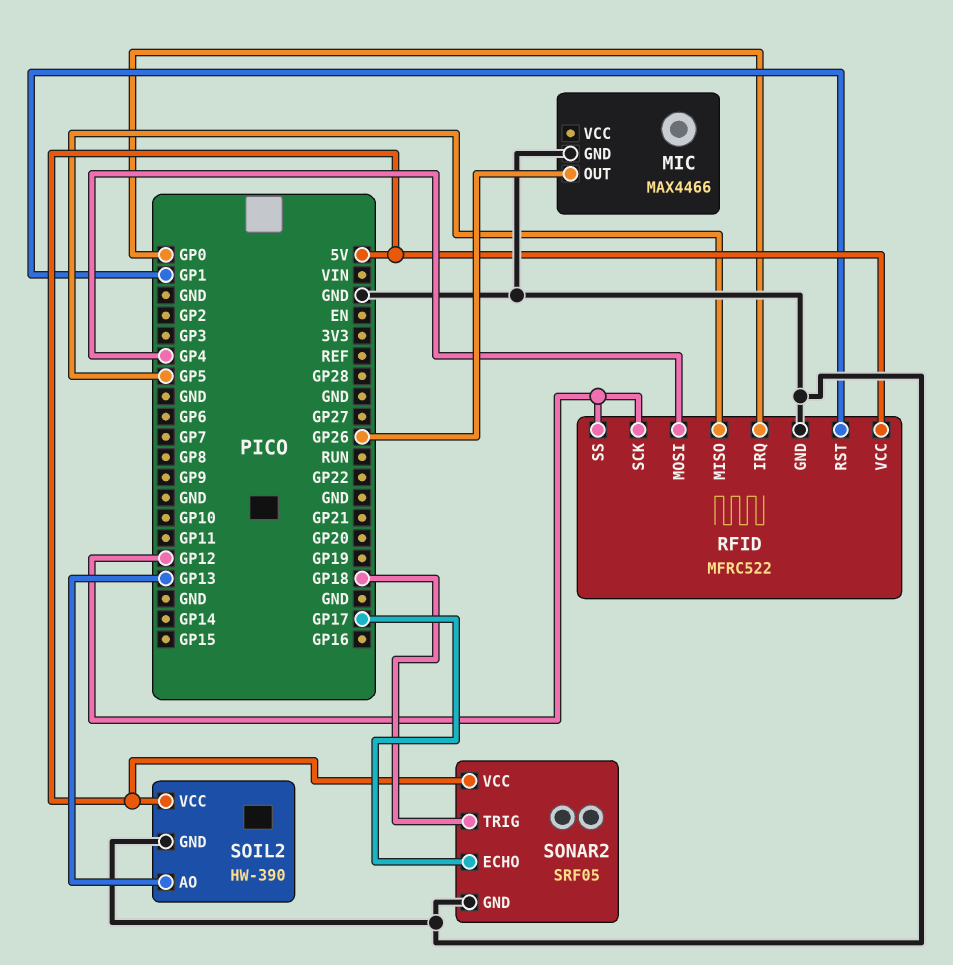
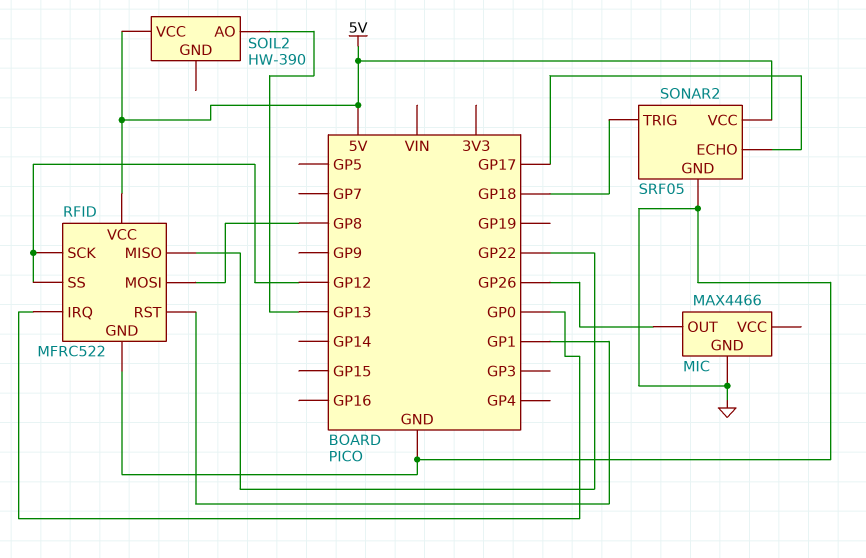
RFID pin MISO: GP5 -> GP22
RFID pin MOSI: GP4 -> GP8
SOIL2 pin GND: GND -> none

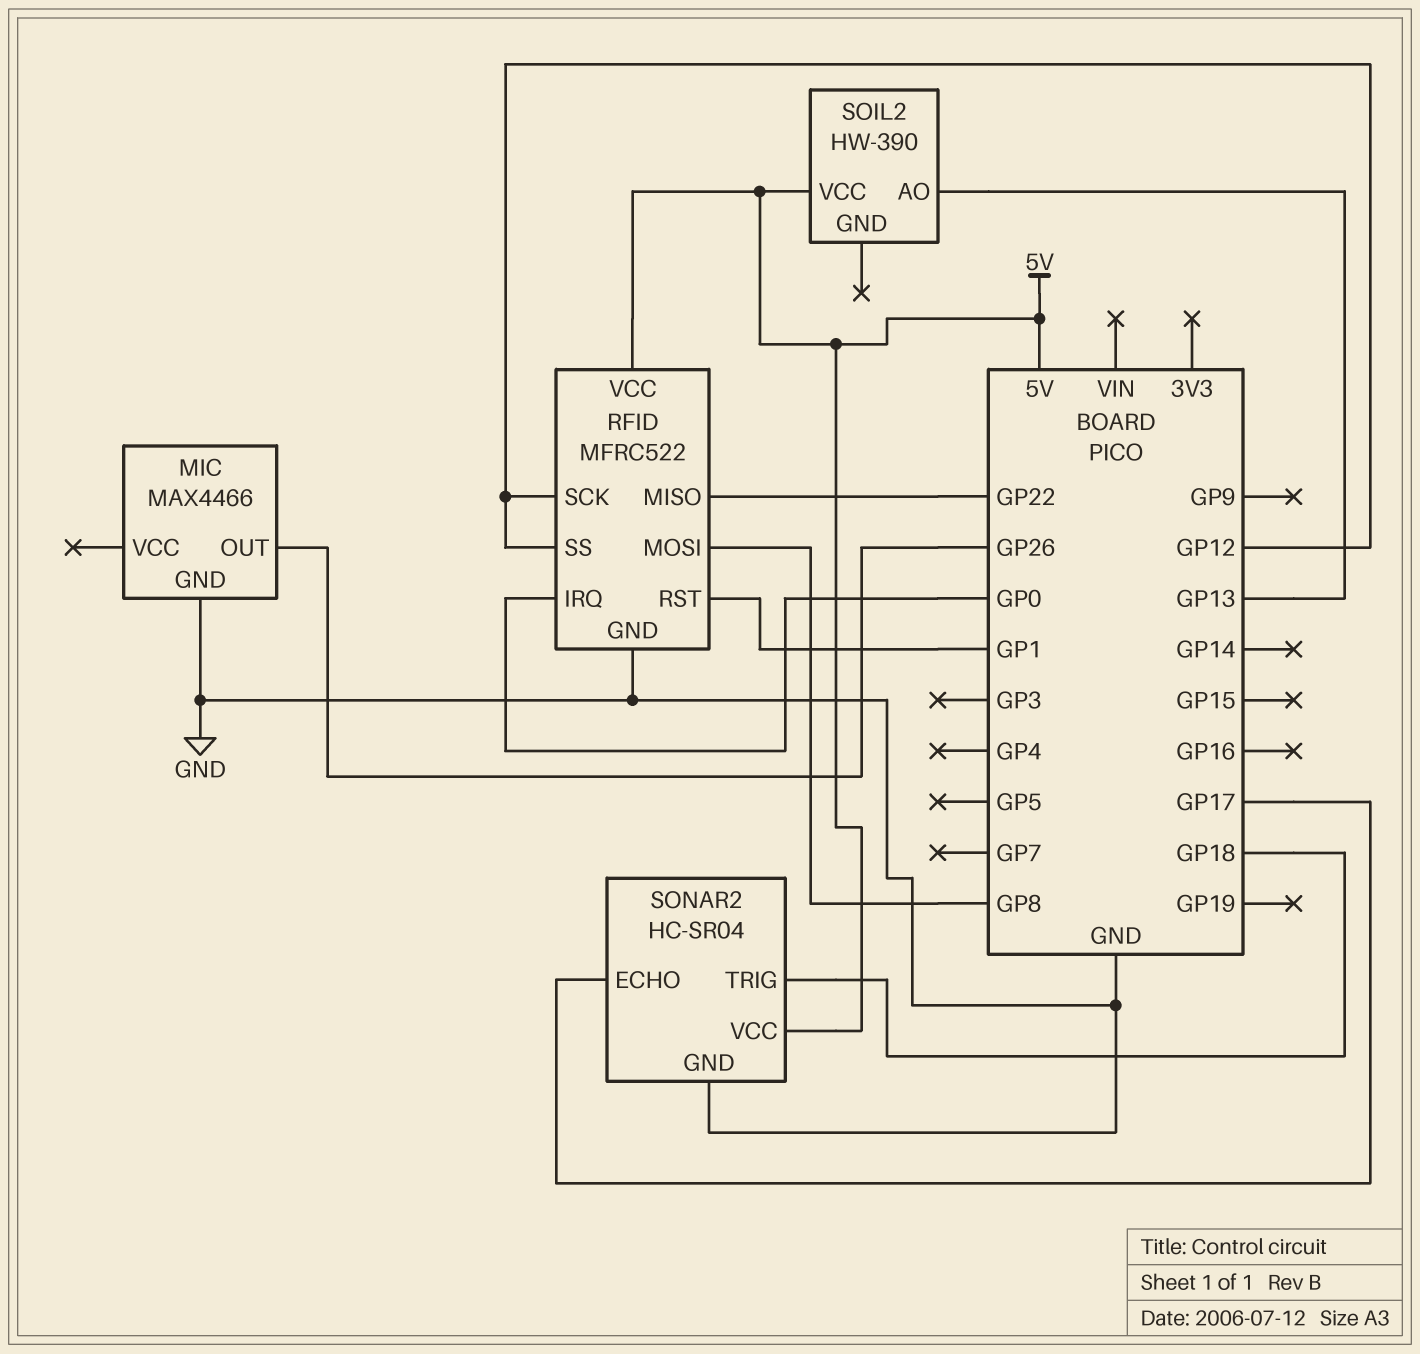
SONAR2: SRF05 -> HC-SR04

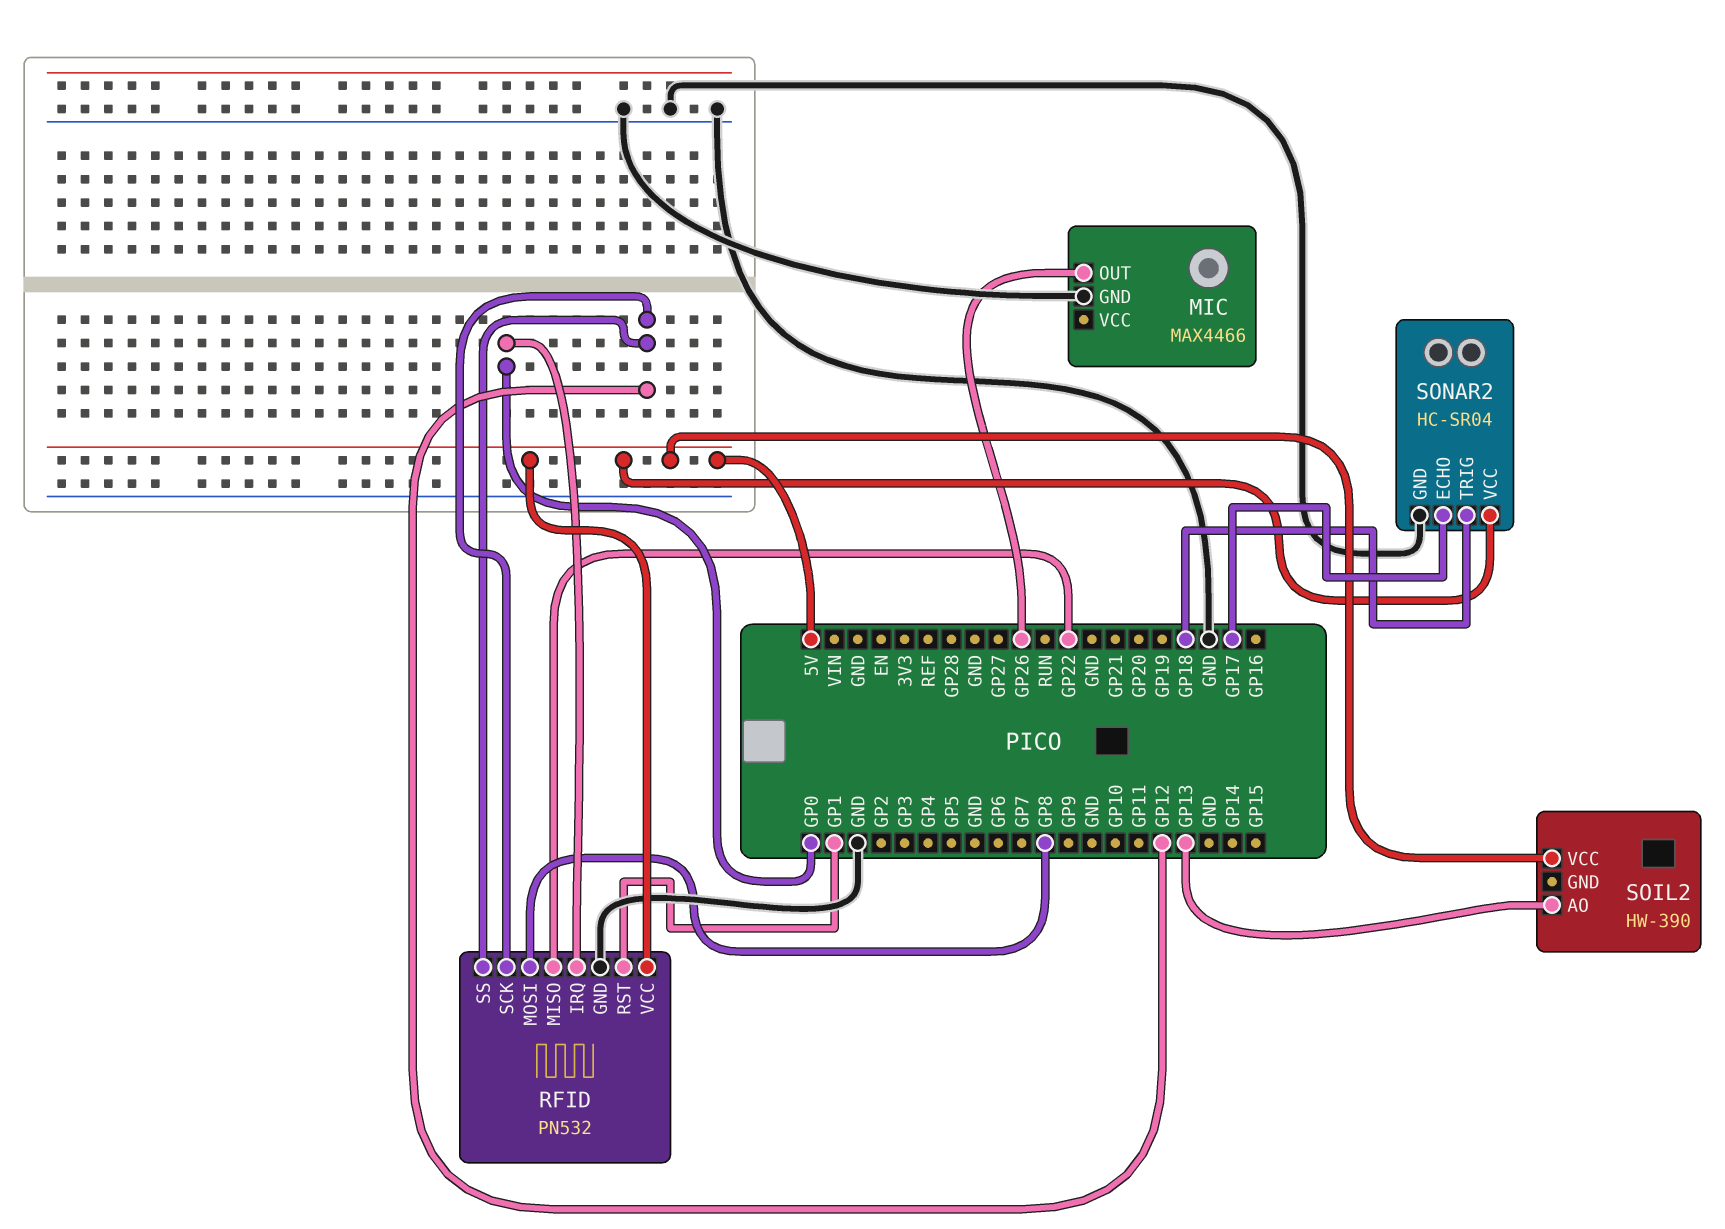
RFID: MFRC522 -> PN532

